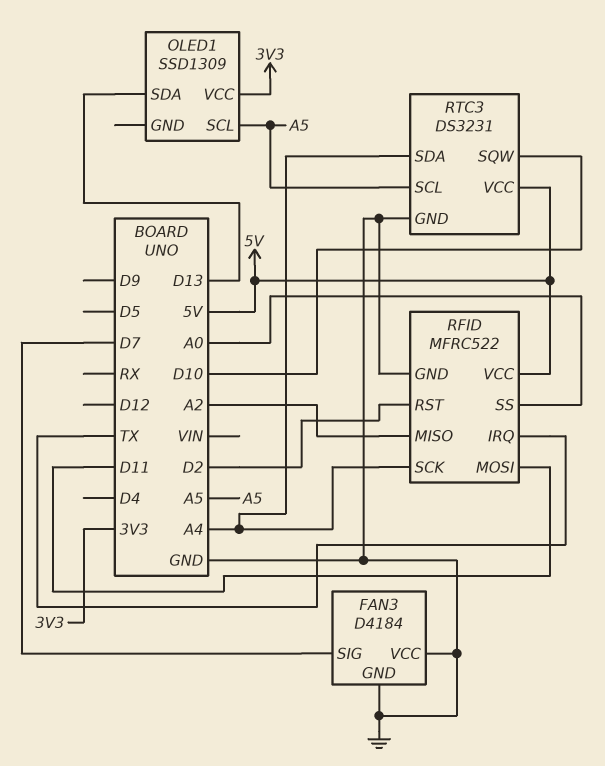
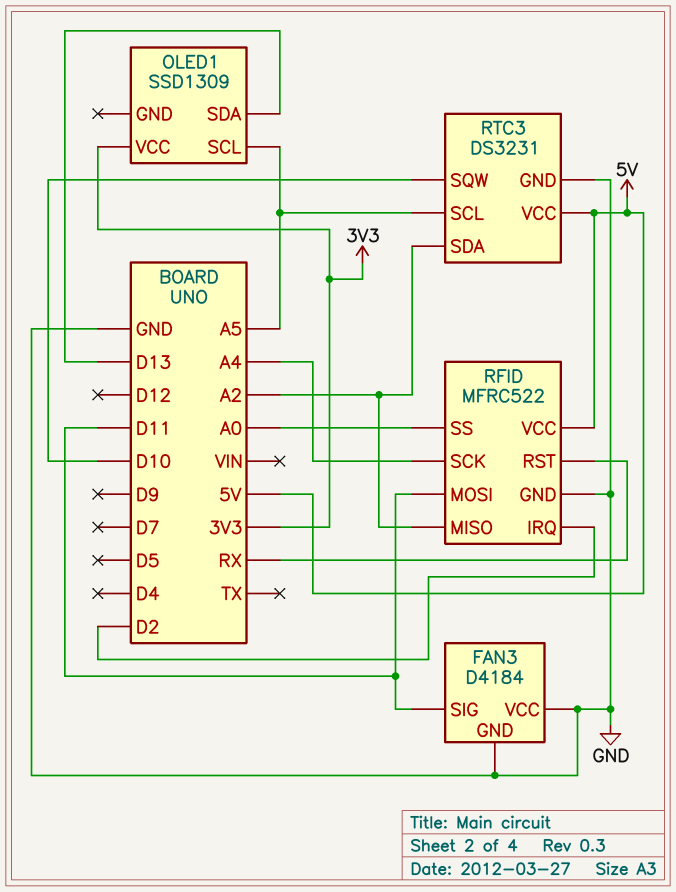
FAN3 pin SIG: D7 -> D11
RFID pin IRQ: TX -> D2
RFID pin RST: D2 -> RX
RTC3 pin SDA: A4 -> A2

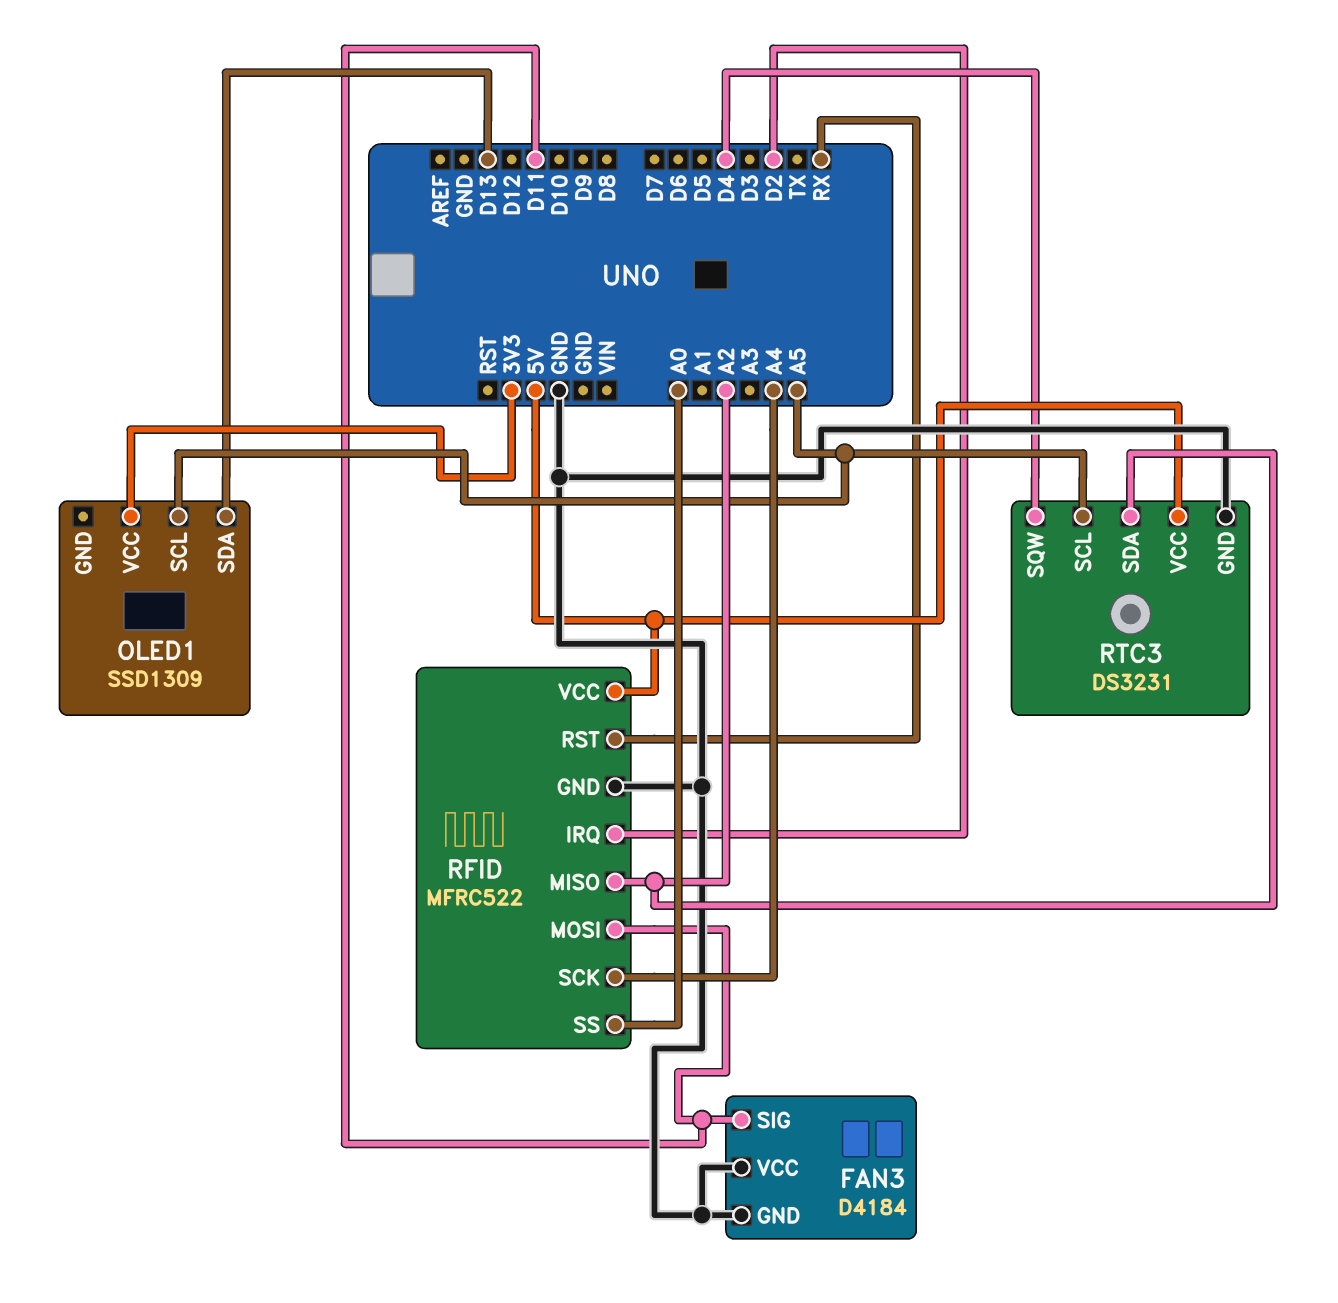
RTC3 pin SQW: D10 -> D4

